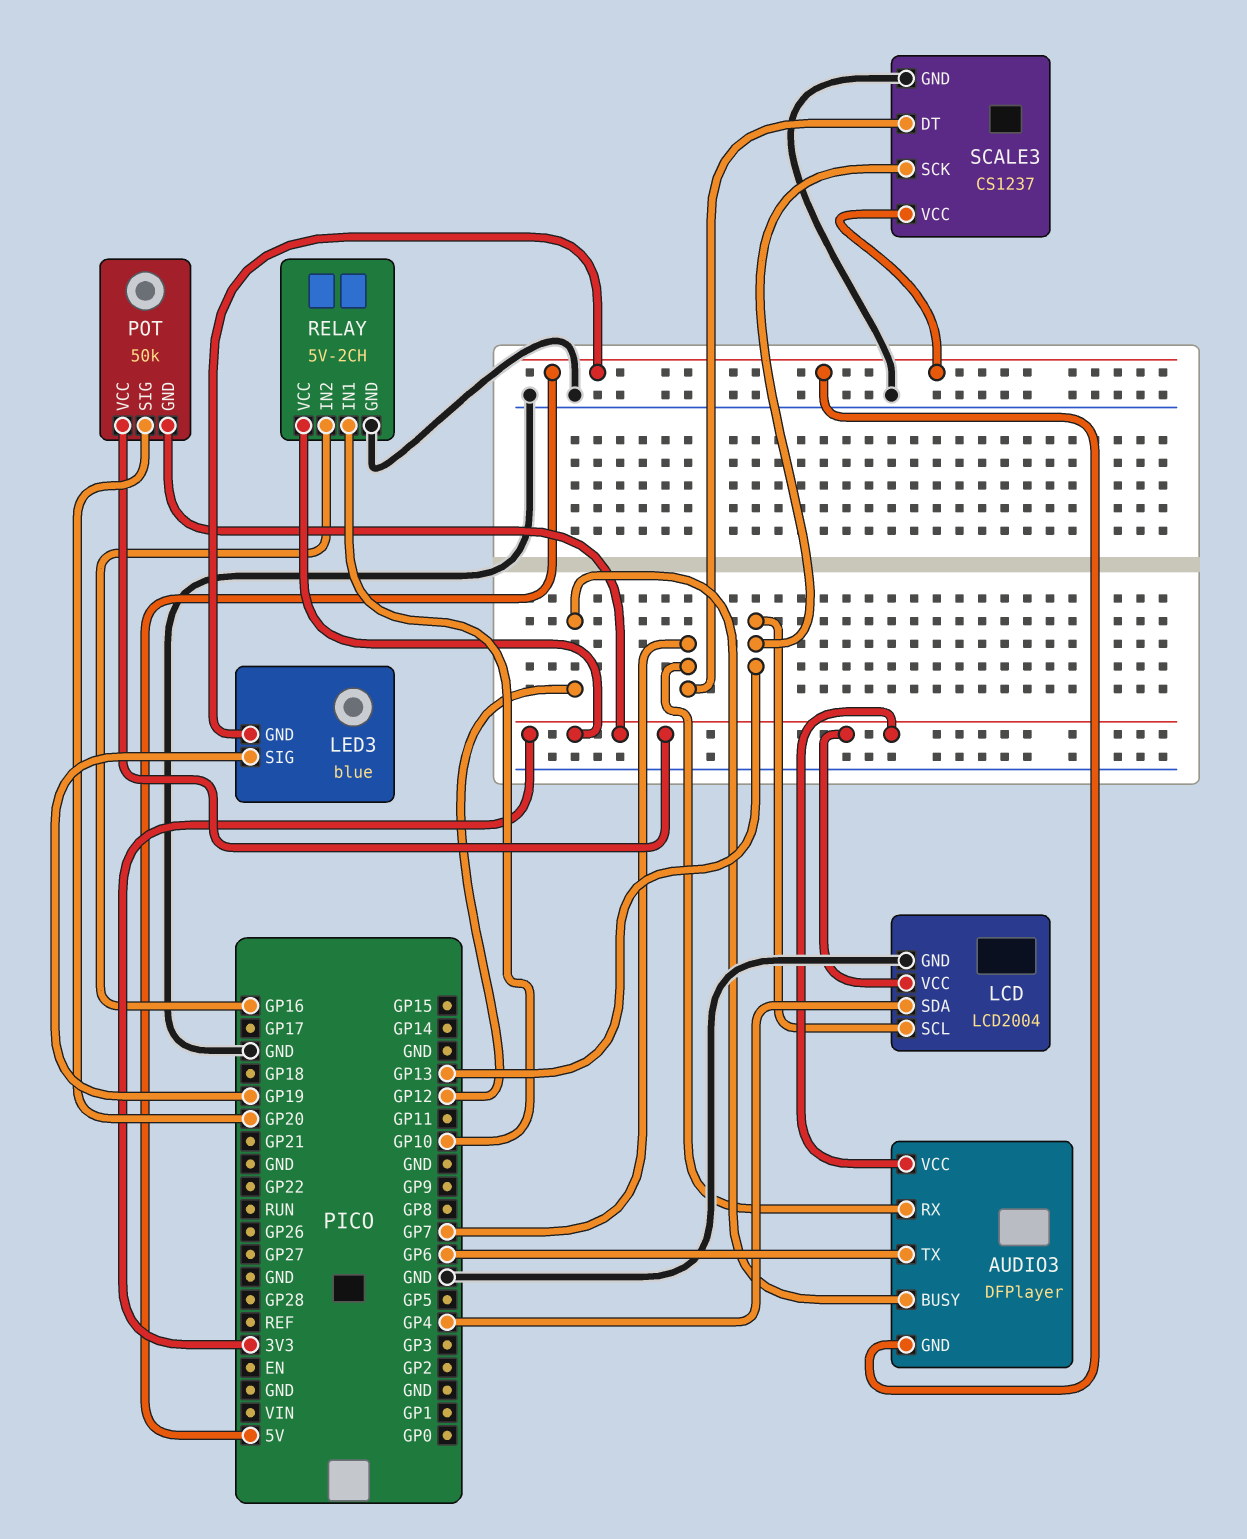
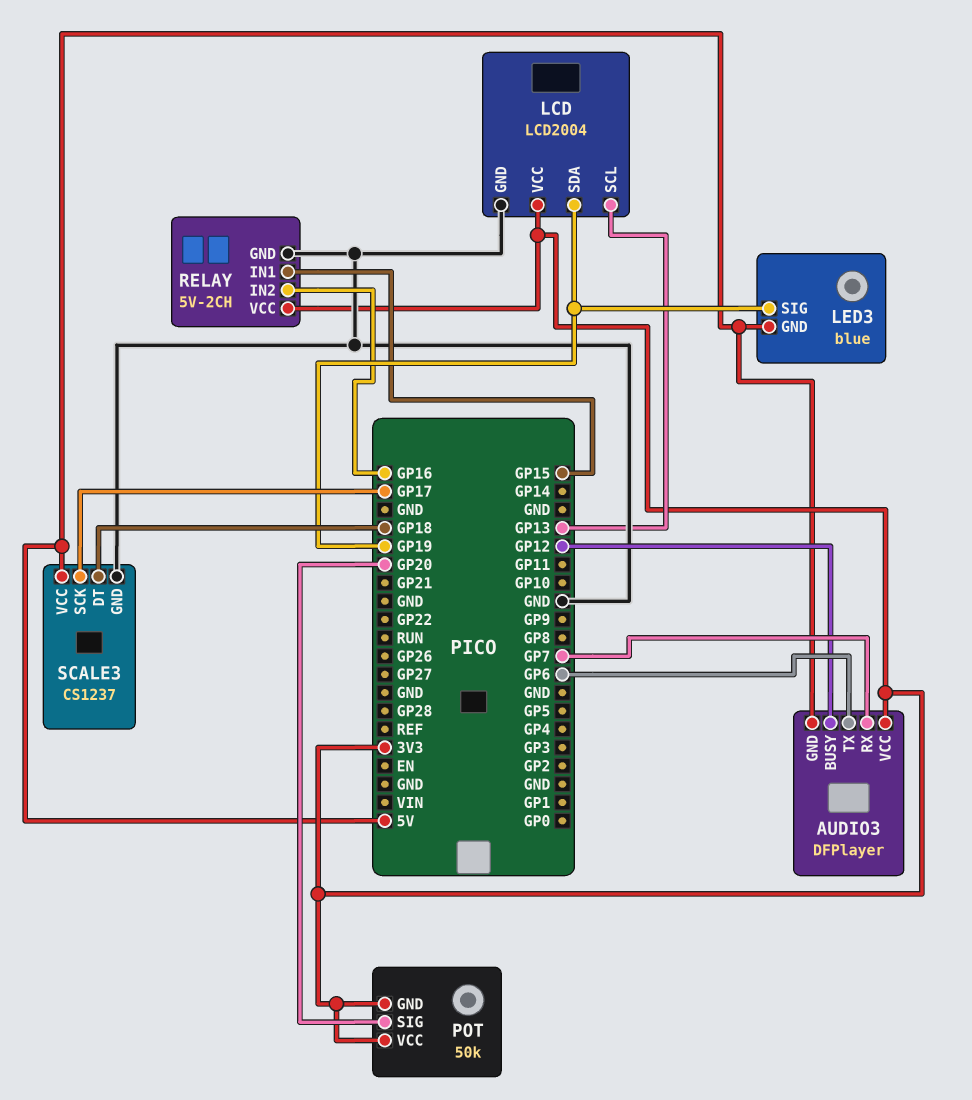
LCD pin SDA: GP4 -> GP19
RELAY pin IN1: GP10 -> GP15
SCALE3 pin DT: GP7 -> GP18
SCALE3 pin SCK: GP13 -> GP17

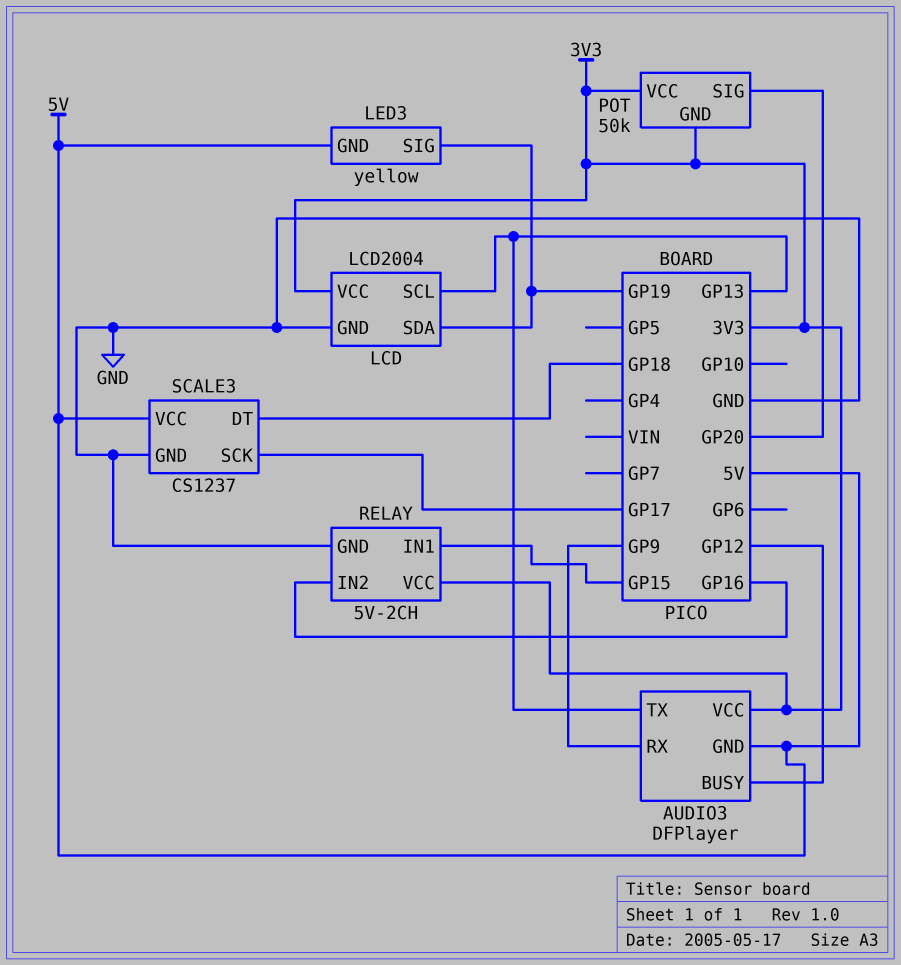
AUDIO3 pin RX: GP7 -> GP9
AUDIO3 pin TX: GP6 -> GP13
LED3: blue -> yellow

